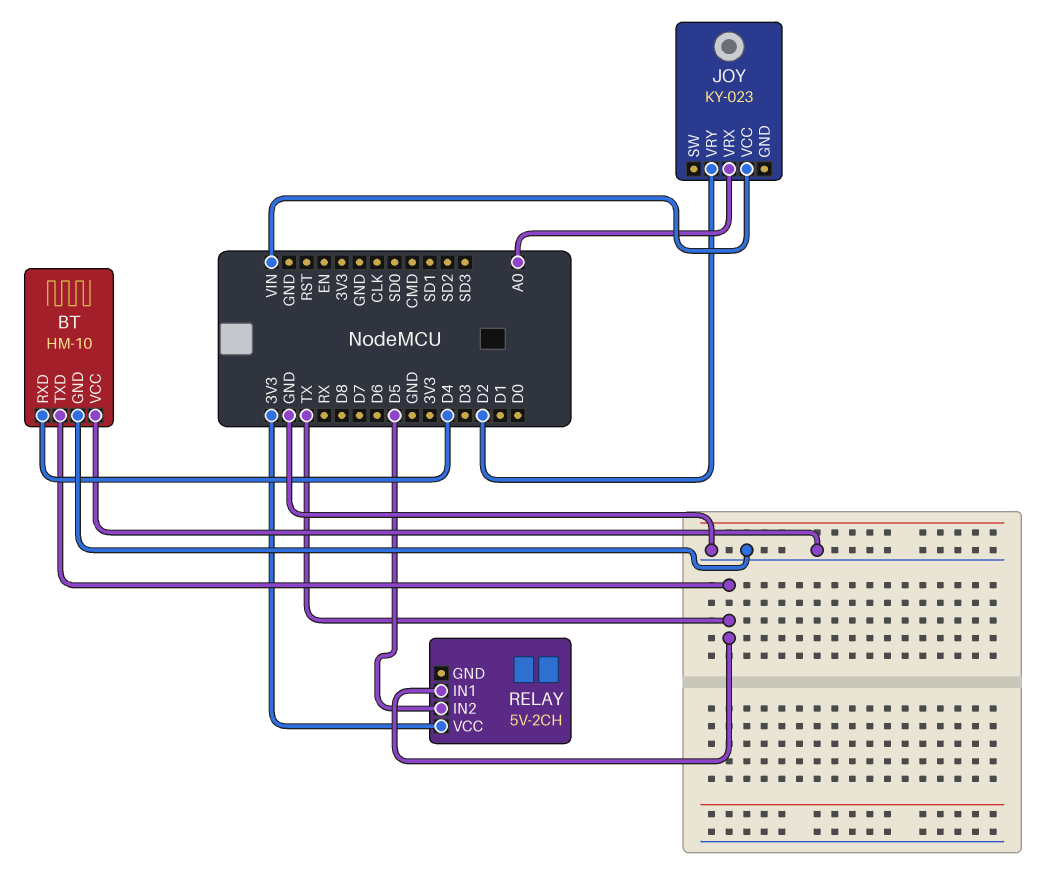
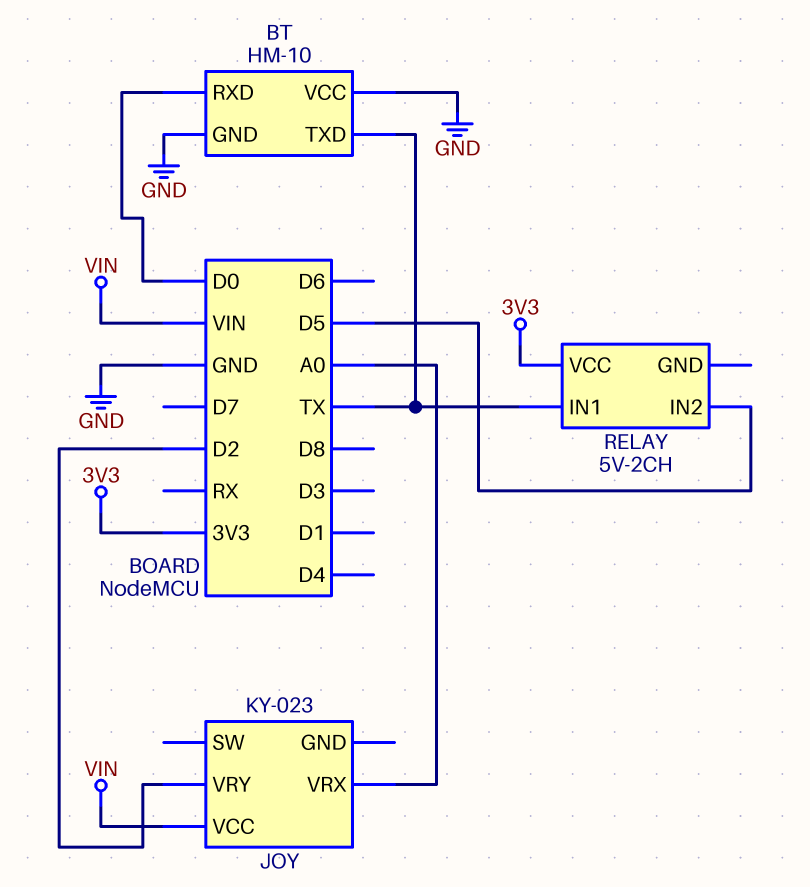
BT pin RXD: D4 -> D0

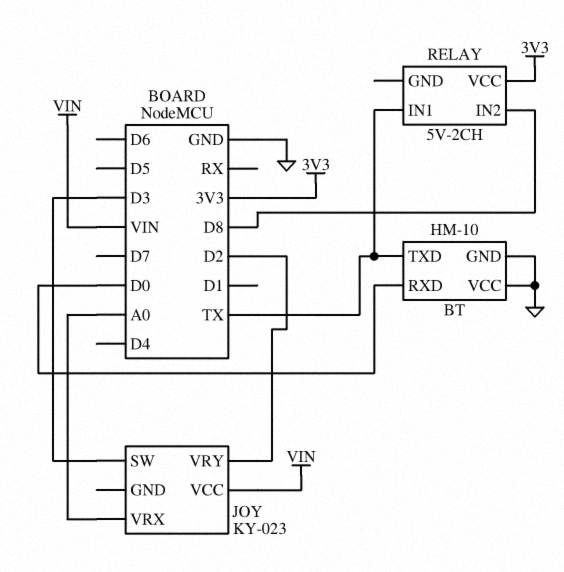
JOY pin SW: none -> D3
RELAY pin IN2: D5 -> D8

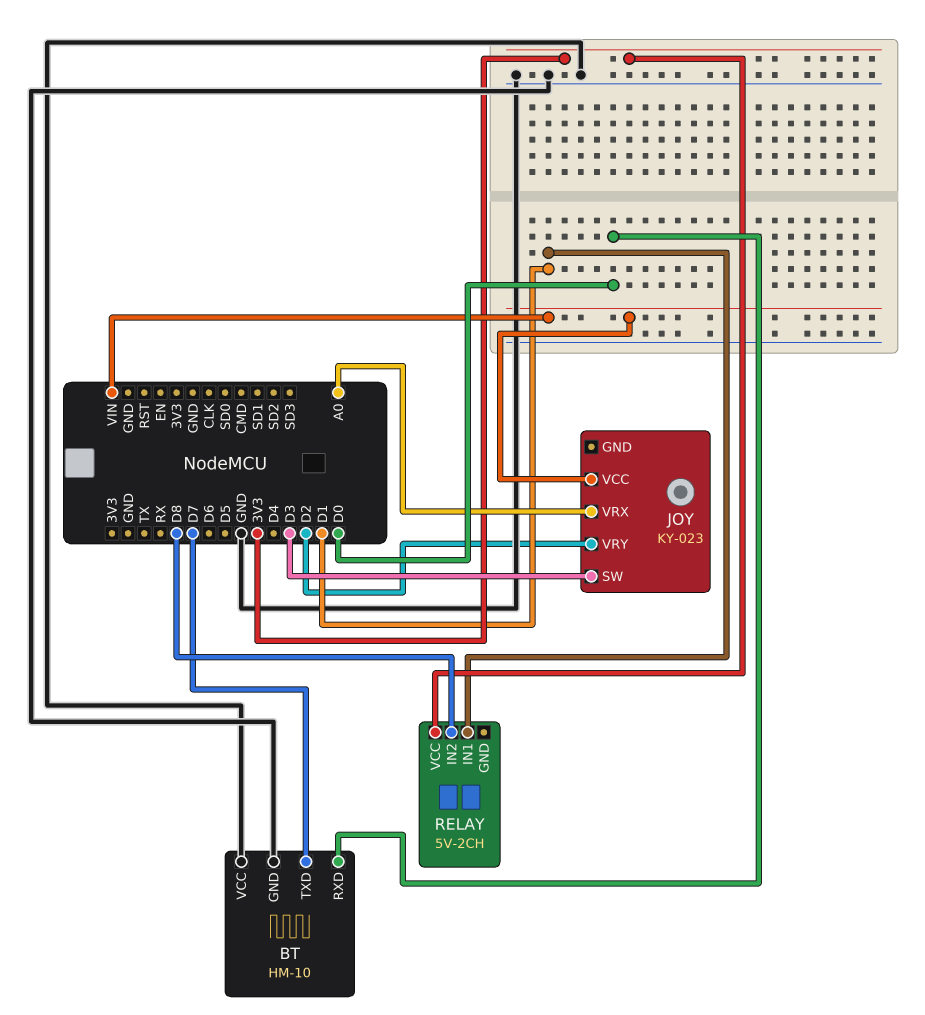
BT pin TXD: TX -> D7
RELAY pin IN1: TX -> D1

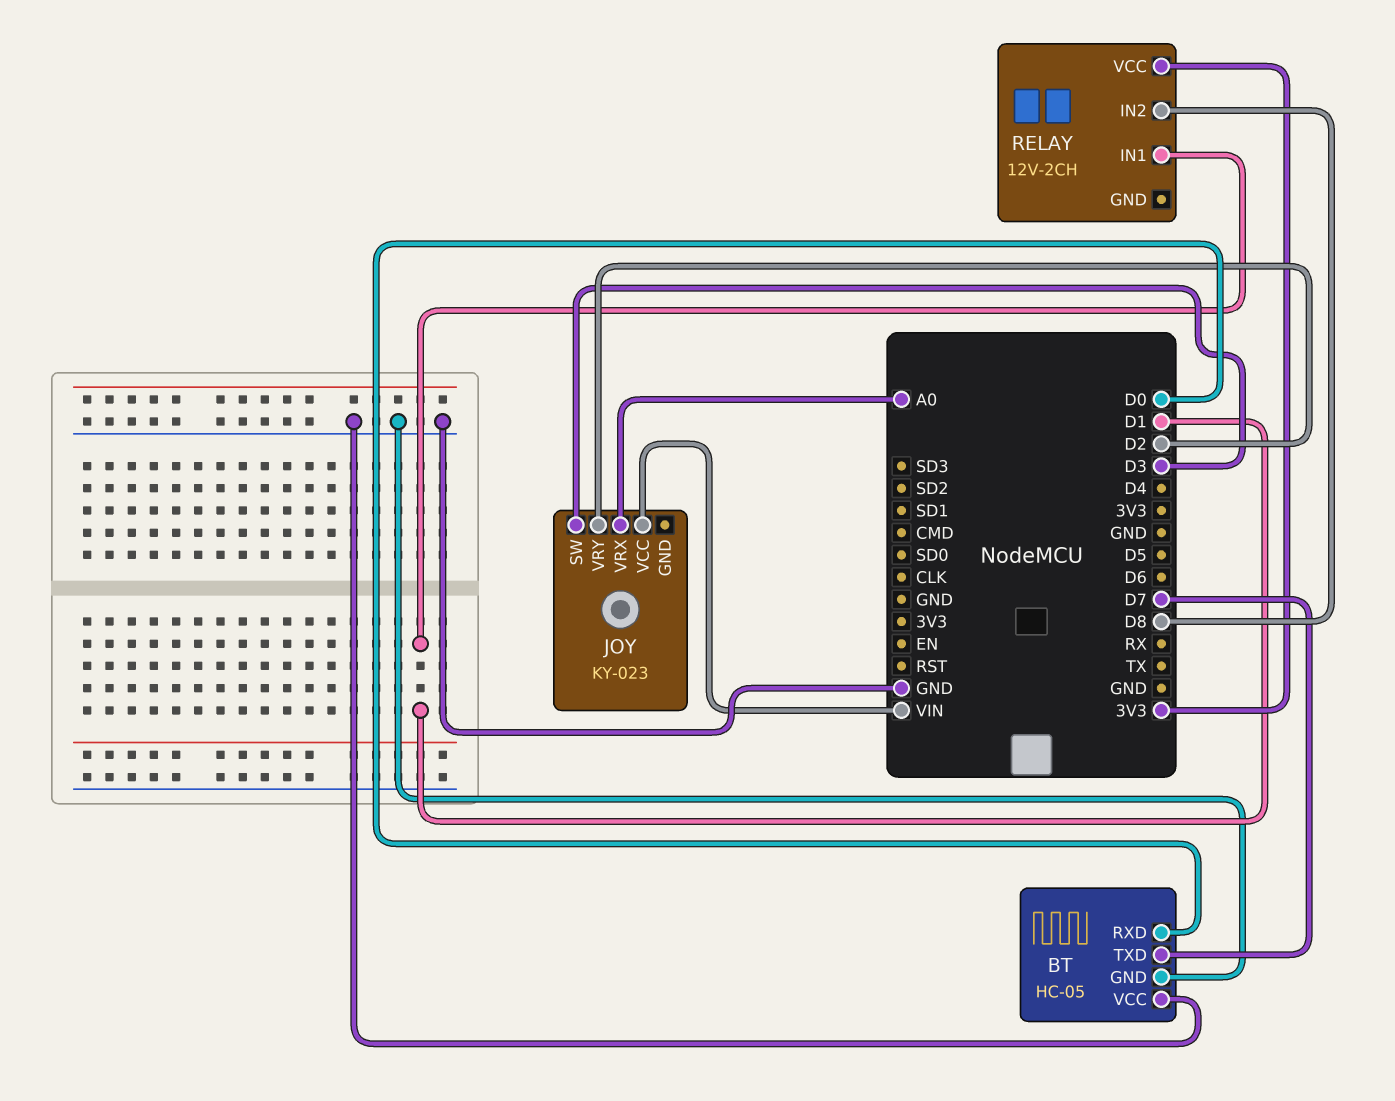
BT: HM-10 -> HC-05
RELAY: 5V-2CH -> 12V-2CH

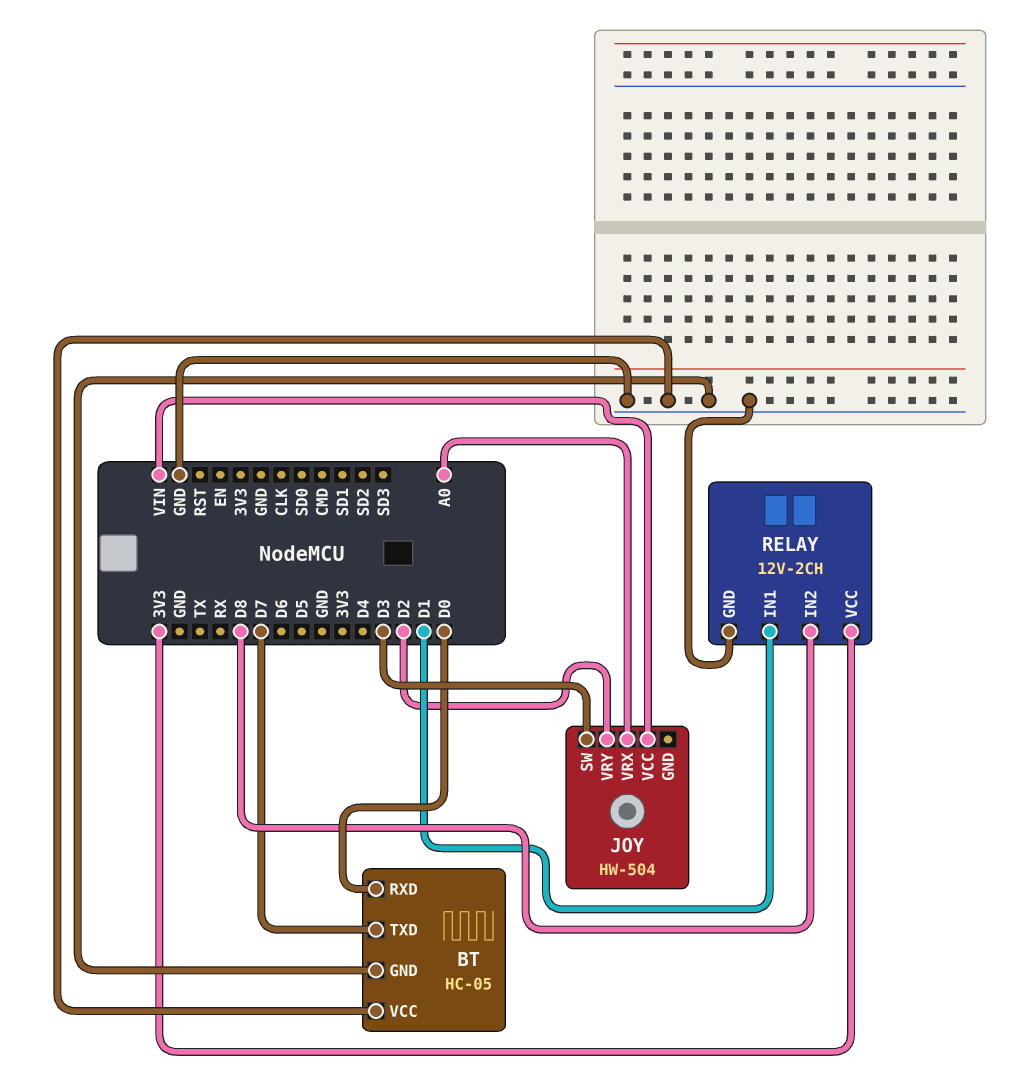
JOY: KY-023 -> HW-504
RELAY pin GND: none -> GND

